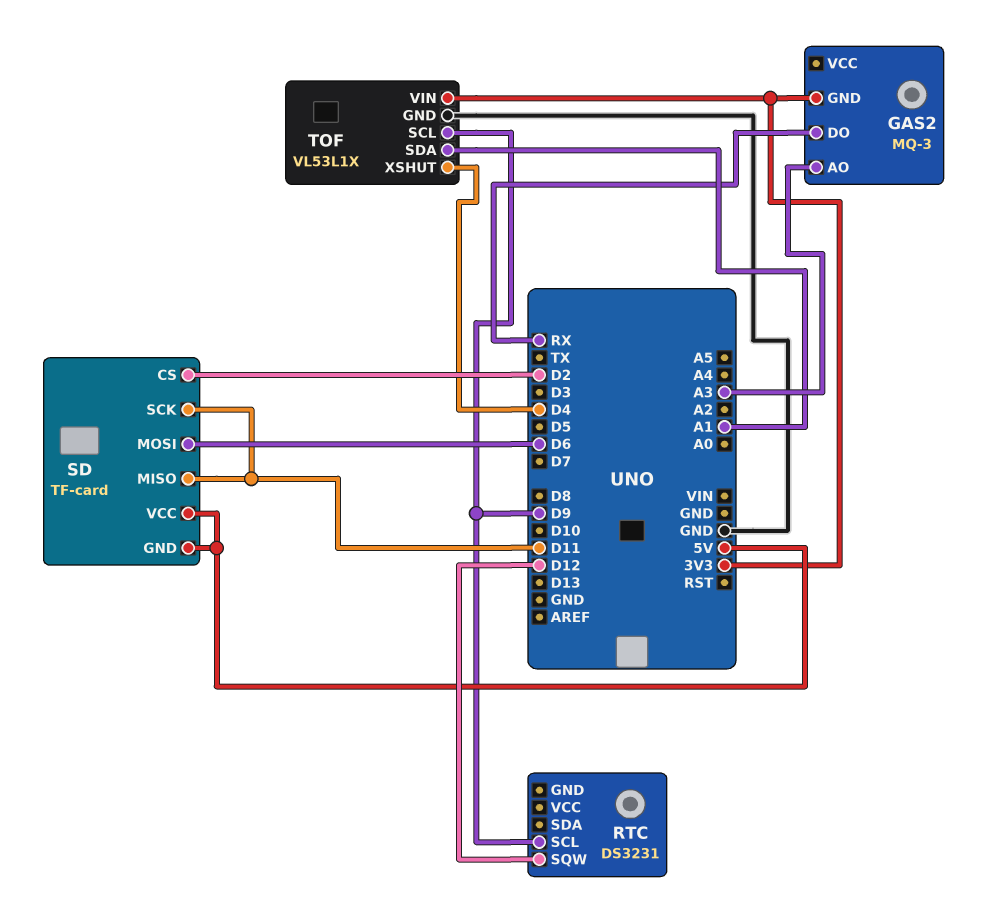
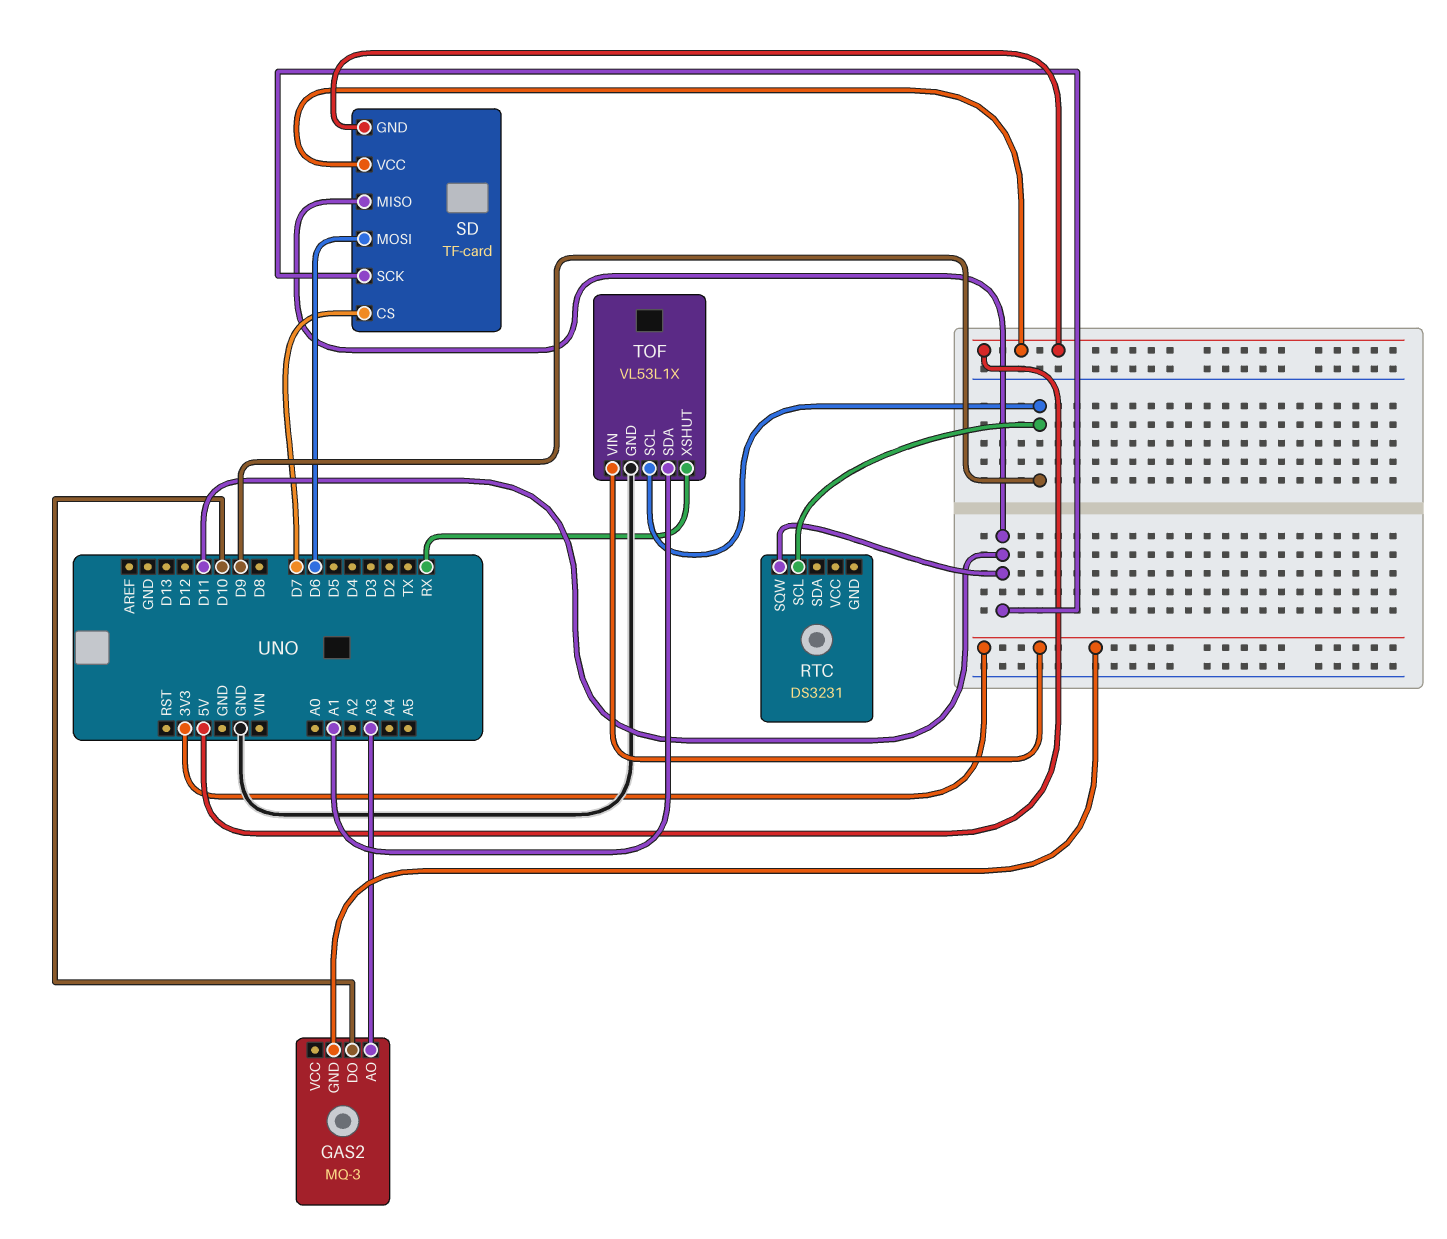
GAS2 pin DO: RX -> D10
RTC pin SQW: D12 -> D11
SD pin CS: D2 -> D7
TOF pin XSHUT: D4 -> RX

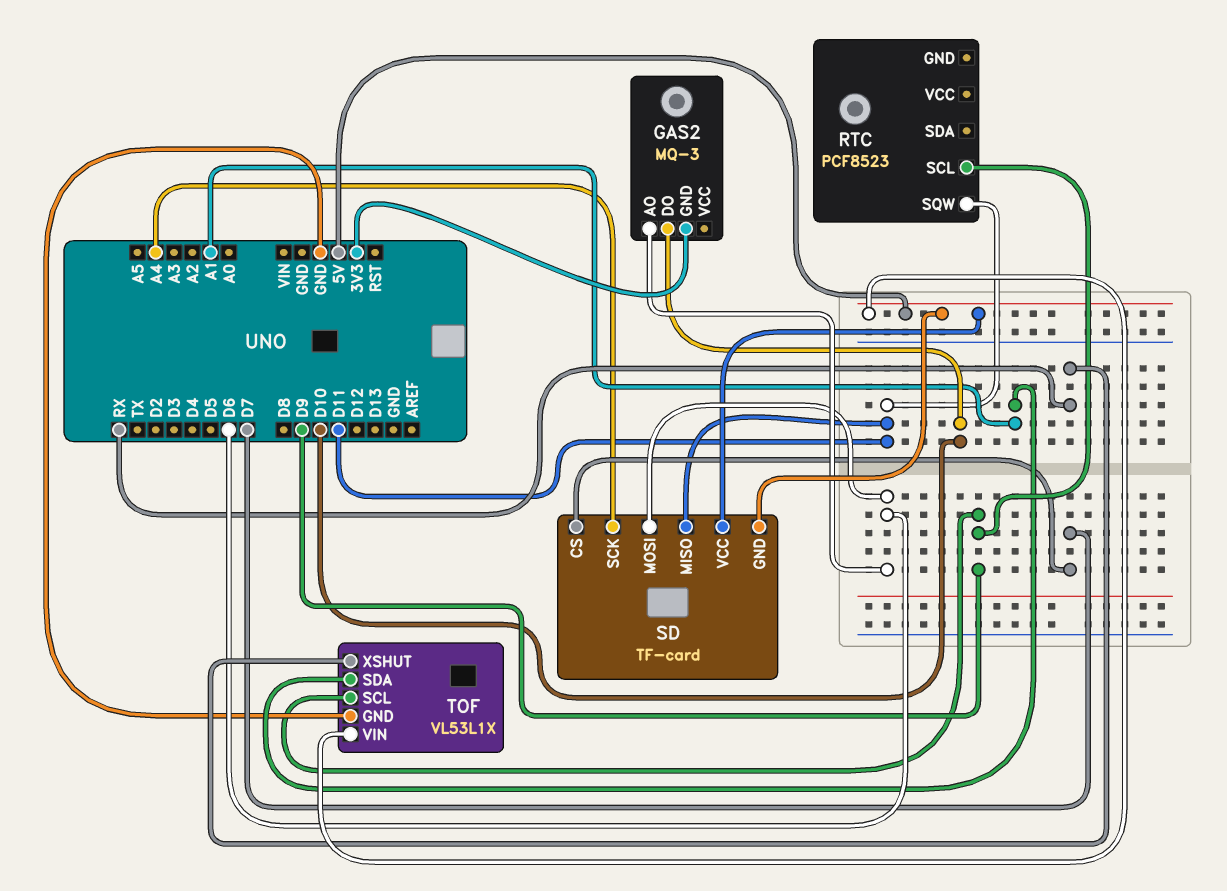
GAS2 pin AO: A3 -> D6
RTC: DS3231 -> PCF8523
SD pin SCK: D11 -> A4
TOF pin VIN: 3V3 -> 5V

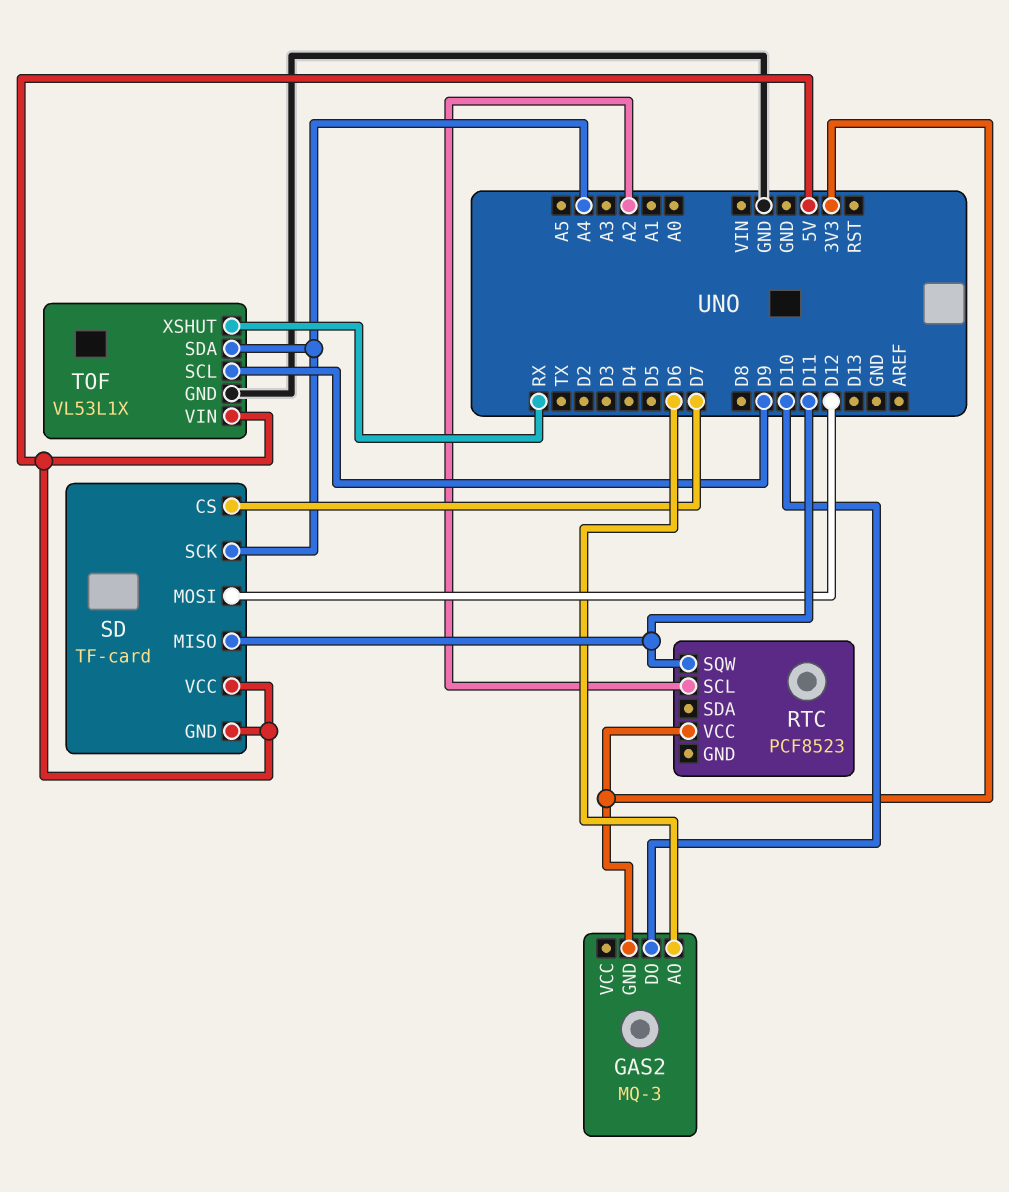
RTC pin SCL: D9 -> A2
RTC pin VCC: none -> 3V3
SD pin MOSI: D6 -> D12
TOF pin SDA: A1 -> A4

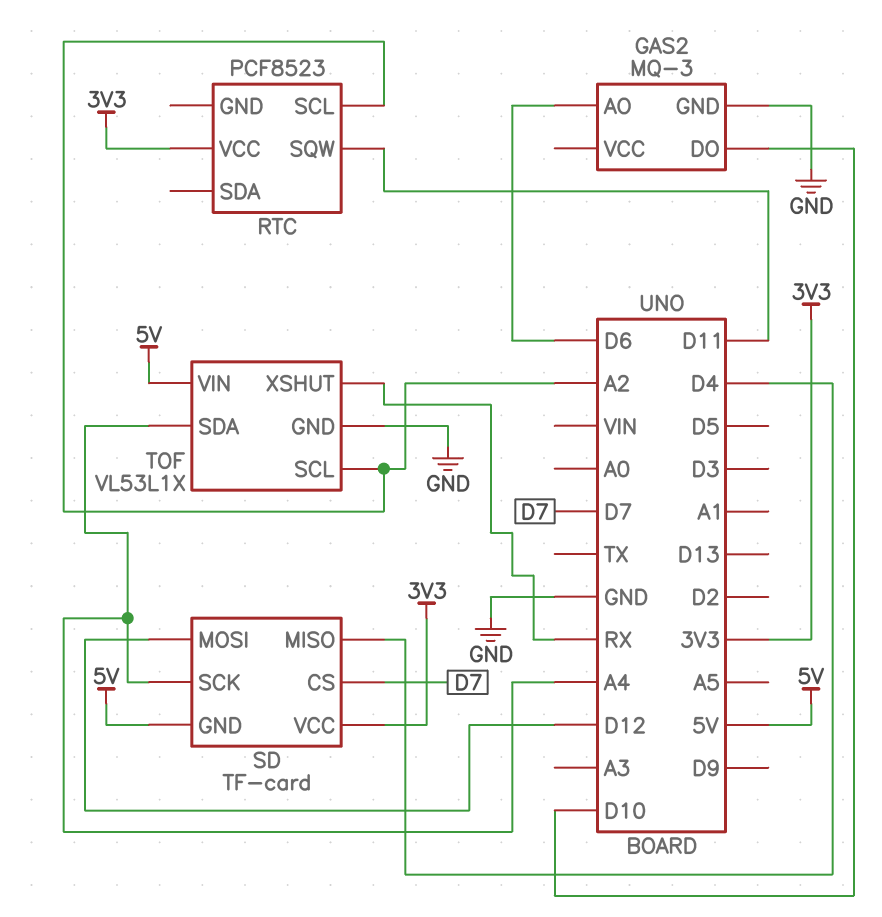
GAS2 pin GND: 3V3 -> GND
SD pin MISO: D11 -> D4
SD pin VCC: 5V -> 3V3
TOF pin SCL: D9 -> A2

